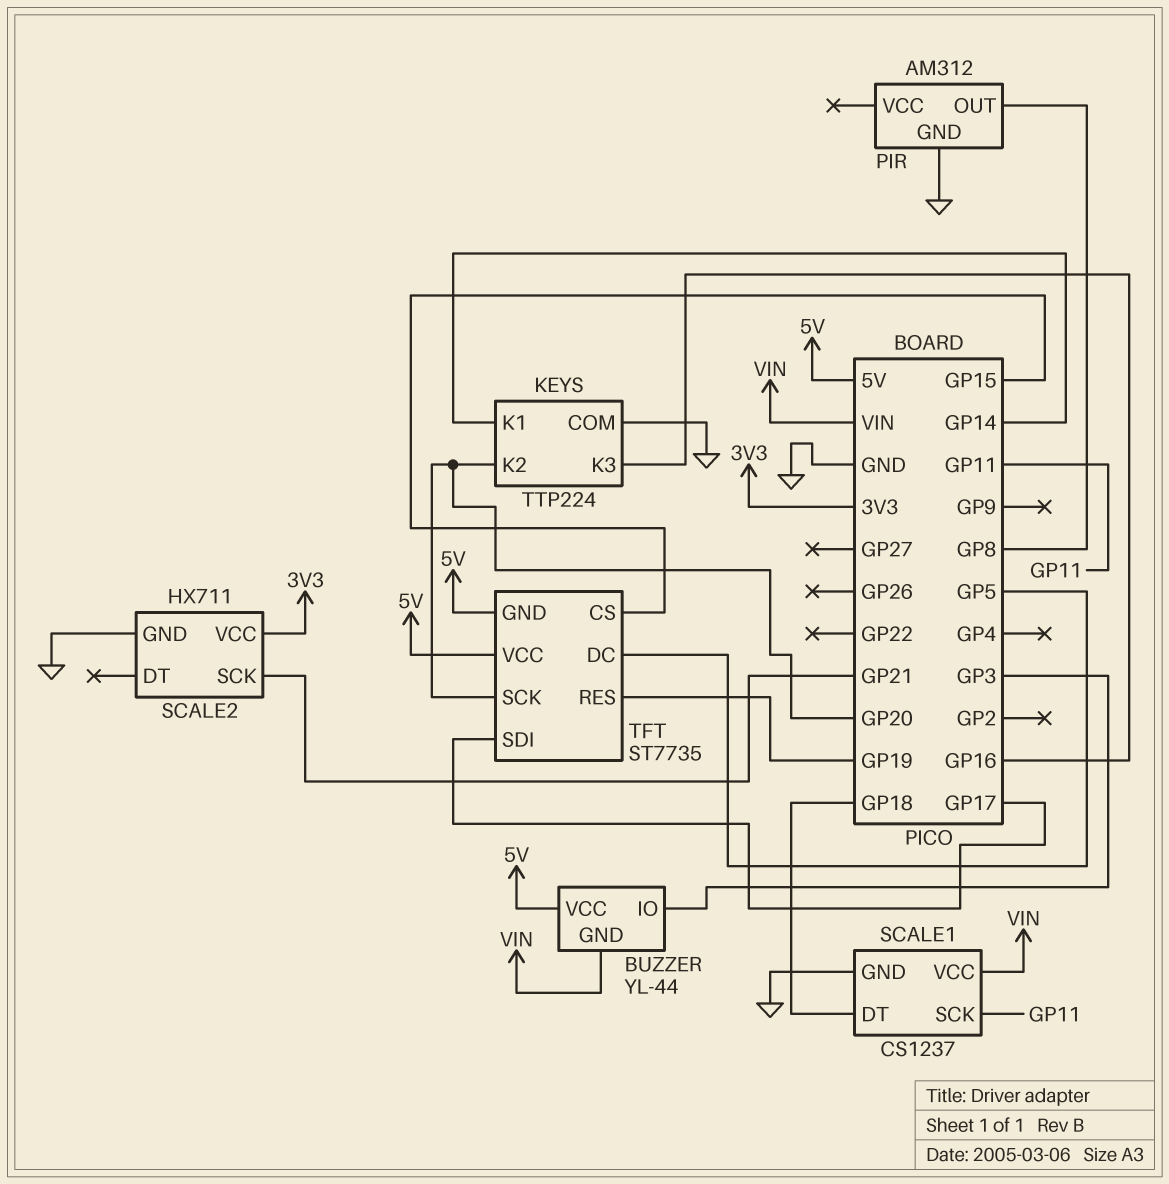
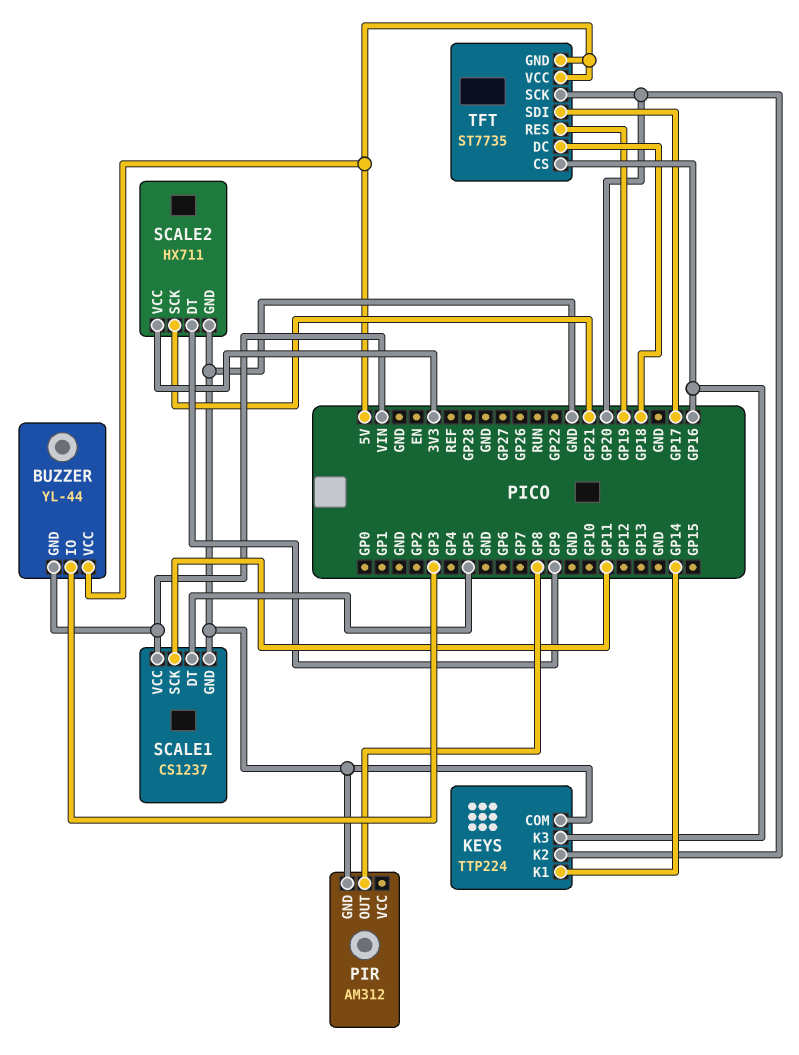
SCALE1 pin DT: GP18 -> GP5
SCALE2 pin DT: none -> GP9
TFT pin CS: GP15 -> GP16
TFT pin DC: GP5 -> GP18

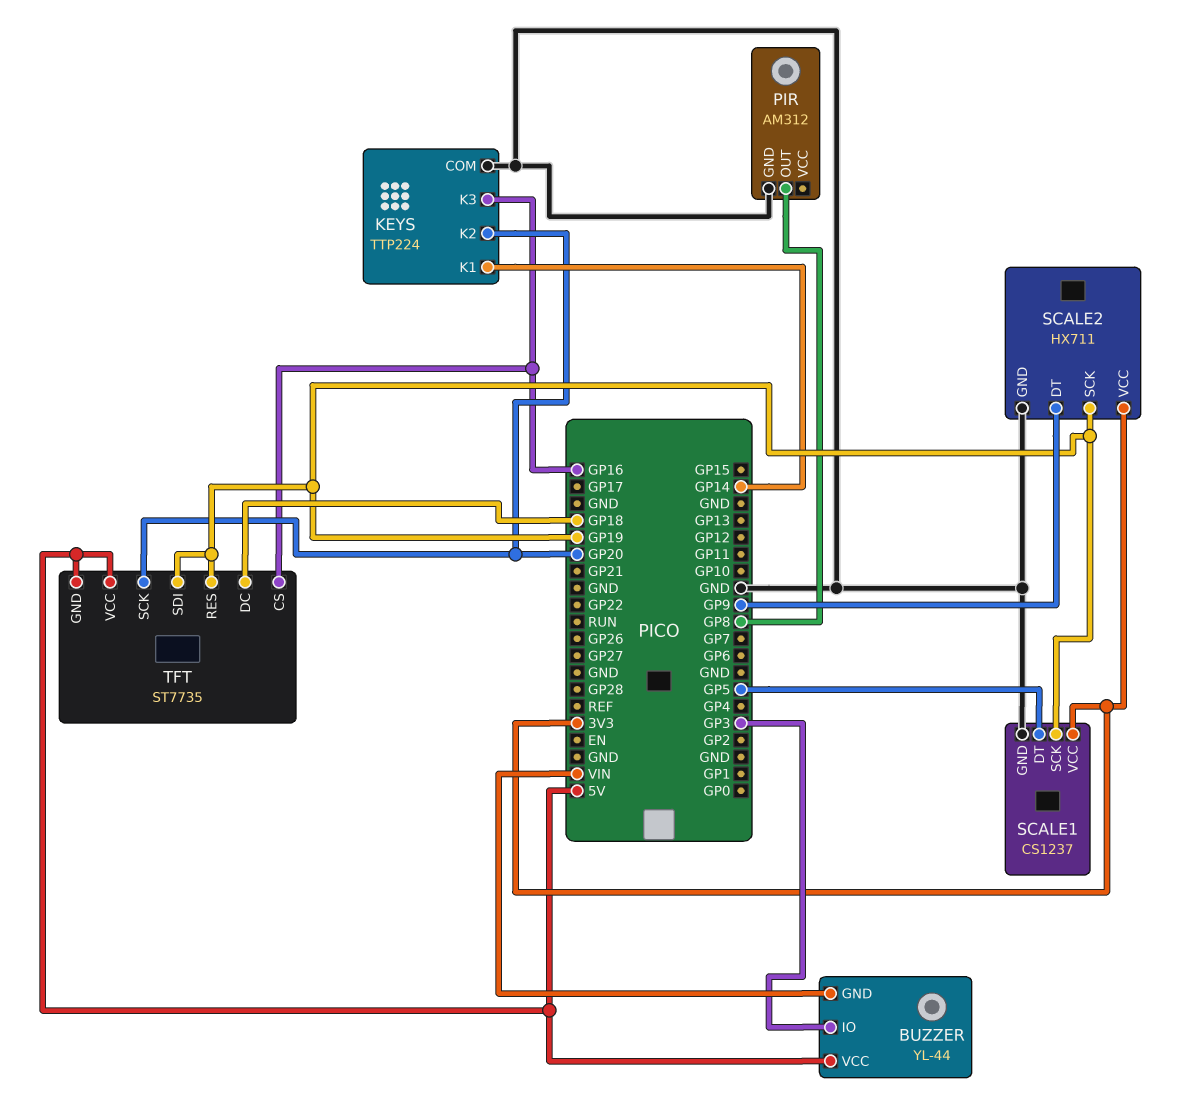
SCALE1 pin SCK: GP11 -> GP19
SCALE1 pin VCC: VIN -> 3V3
SCALE2 pin SCK: GP21 -> GP19
TFT pin SDI: GP17 -> GP19

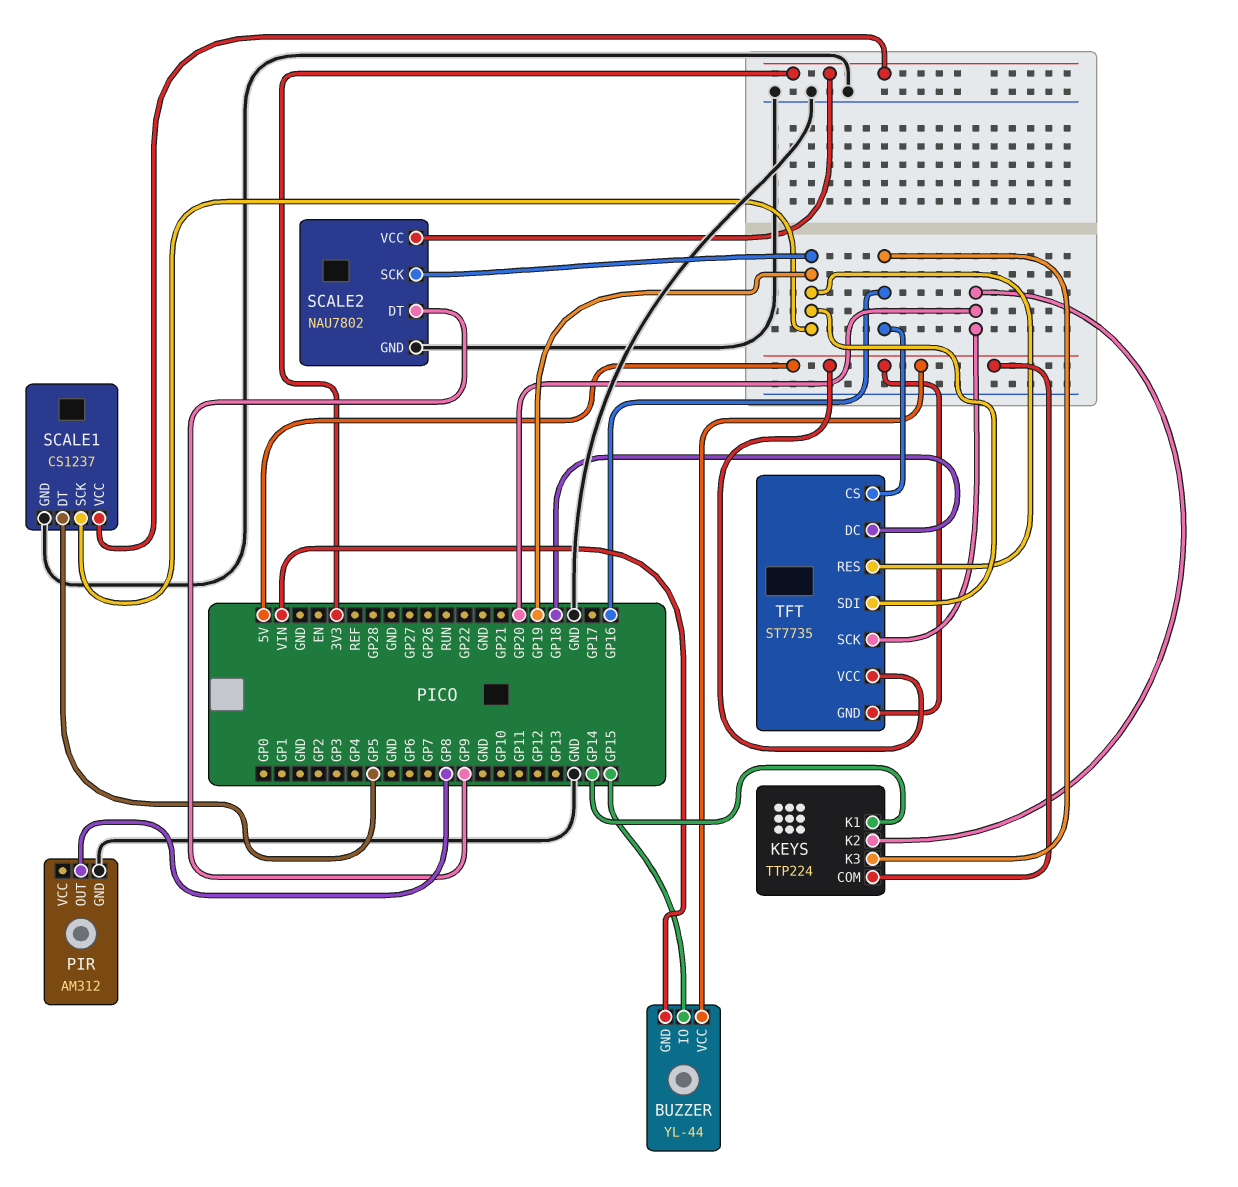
BUZZER pin IO: GP3 -> GP15
KEYS pin COM: GND -> 5V
SCALE2: HX711 -> NAU7802

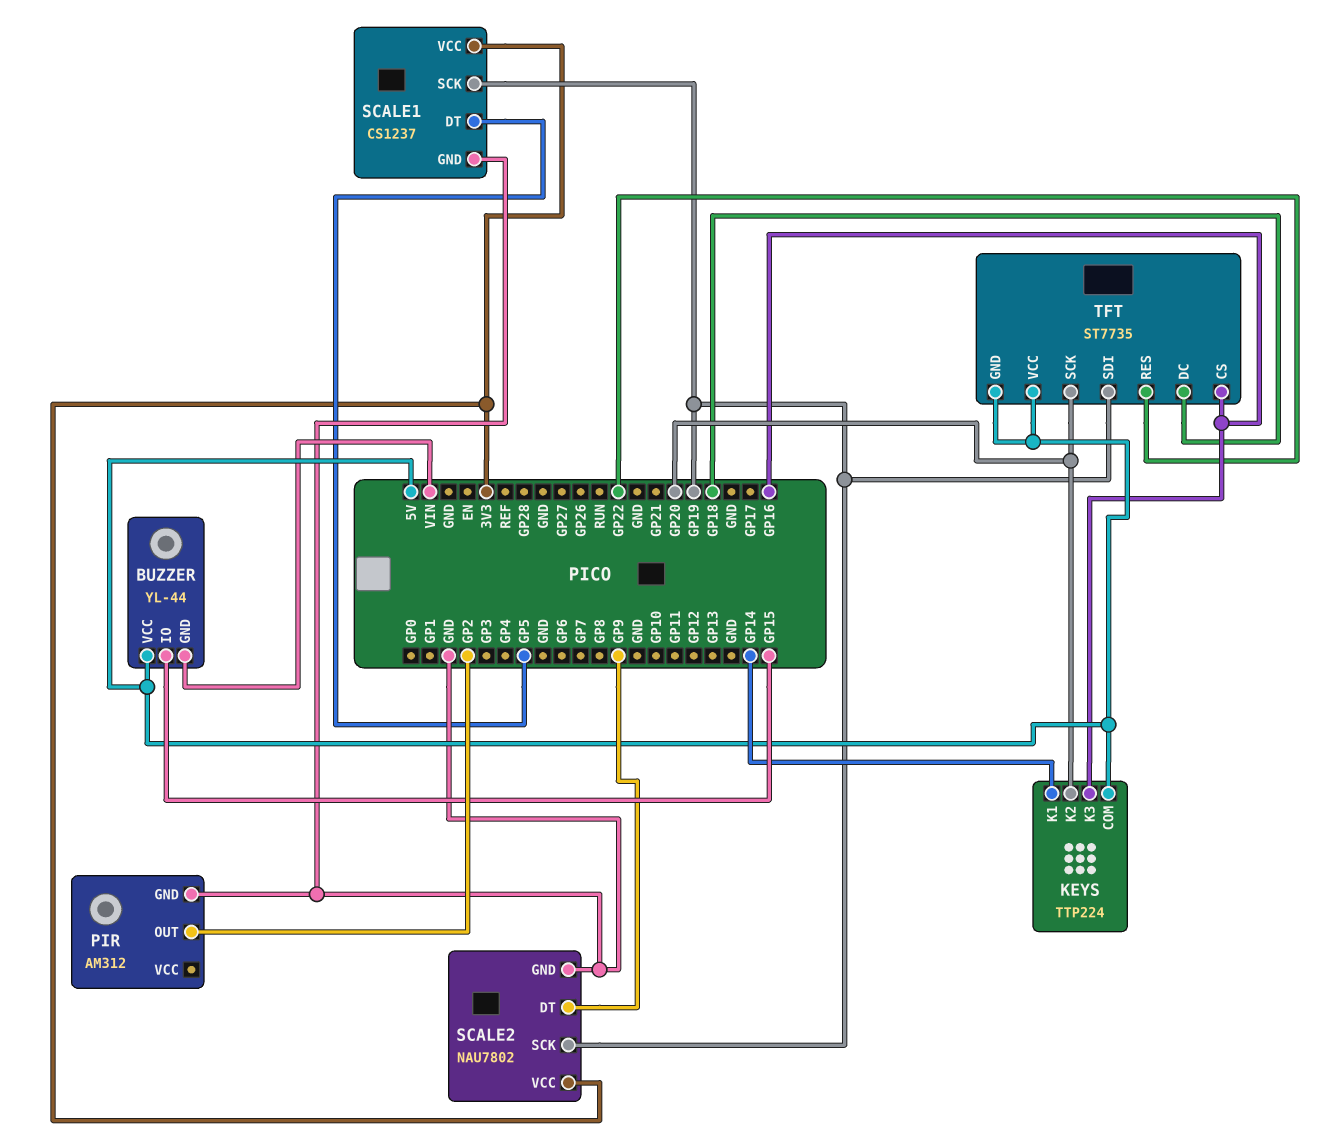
PIR pin OUT: GP8 -> GP2
TFT pin RES: GP19 -> GP22

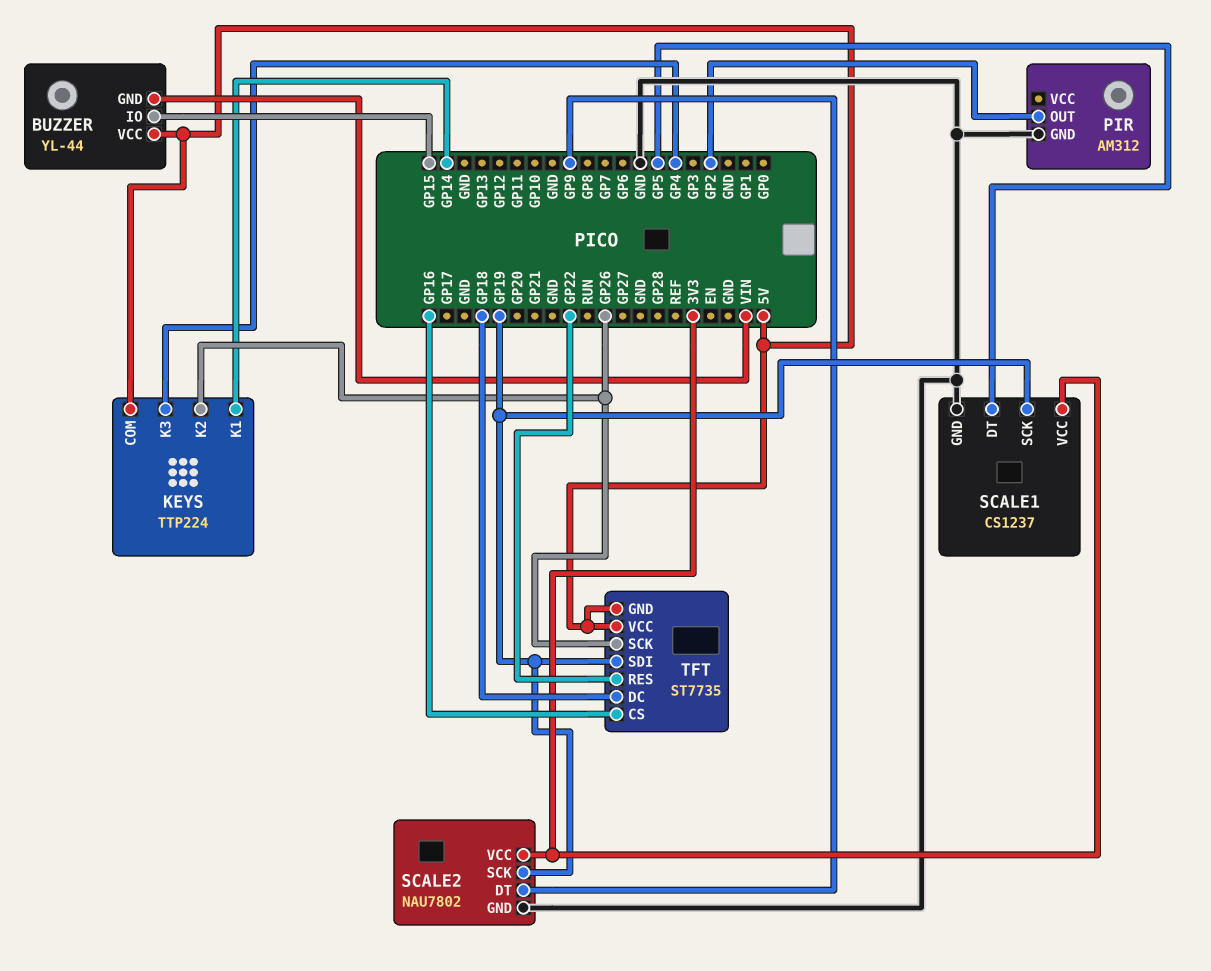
KEYS pin K2: GP20 -> GP26
KEYS pin K3: GP16 -> GP4
TFT pin SCK: GP20 -> GP26

